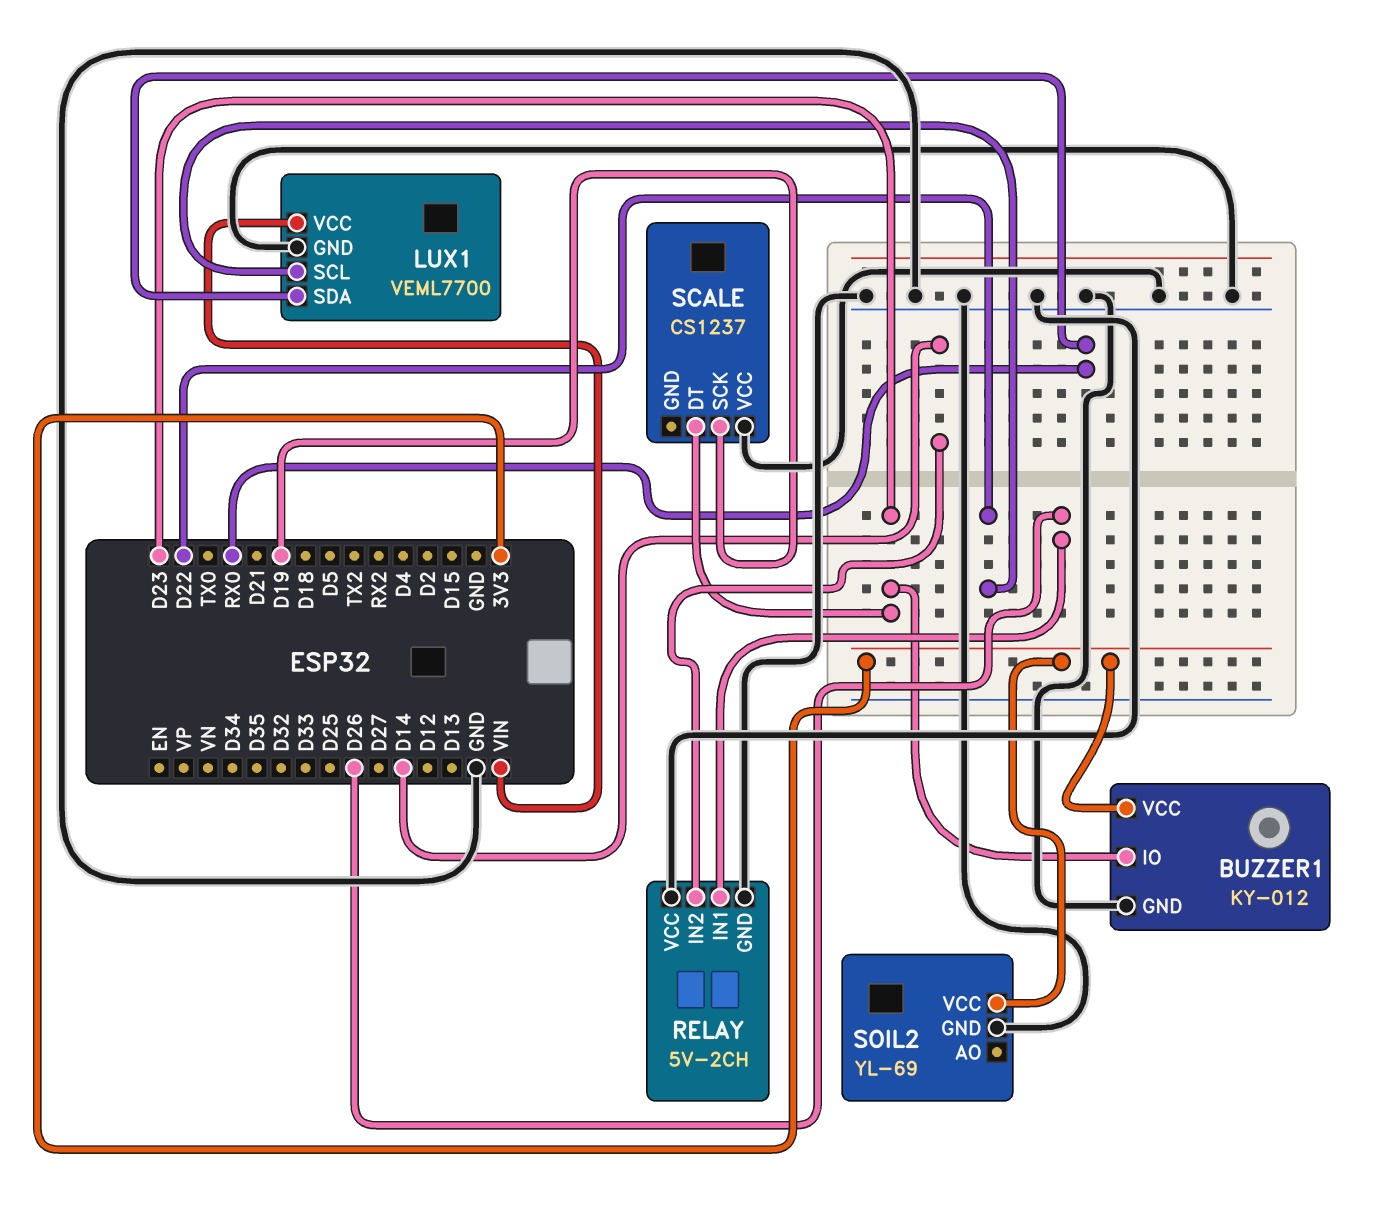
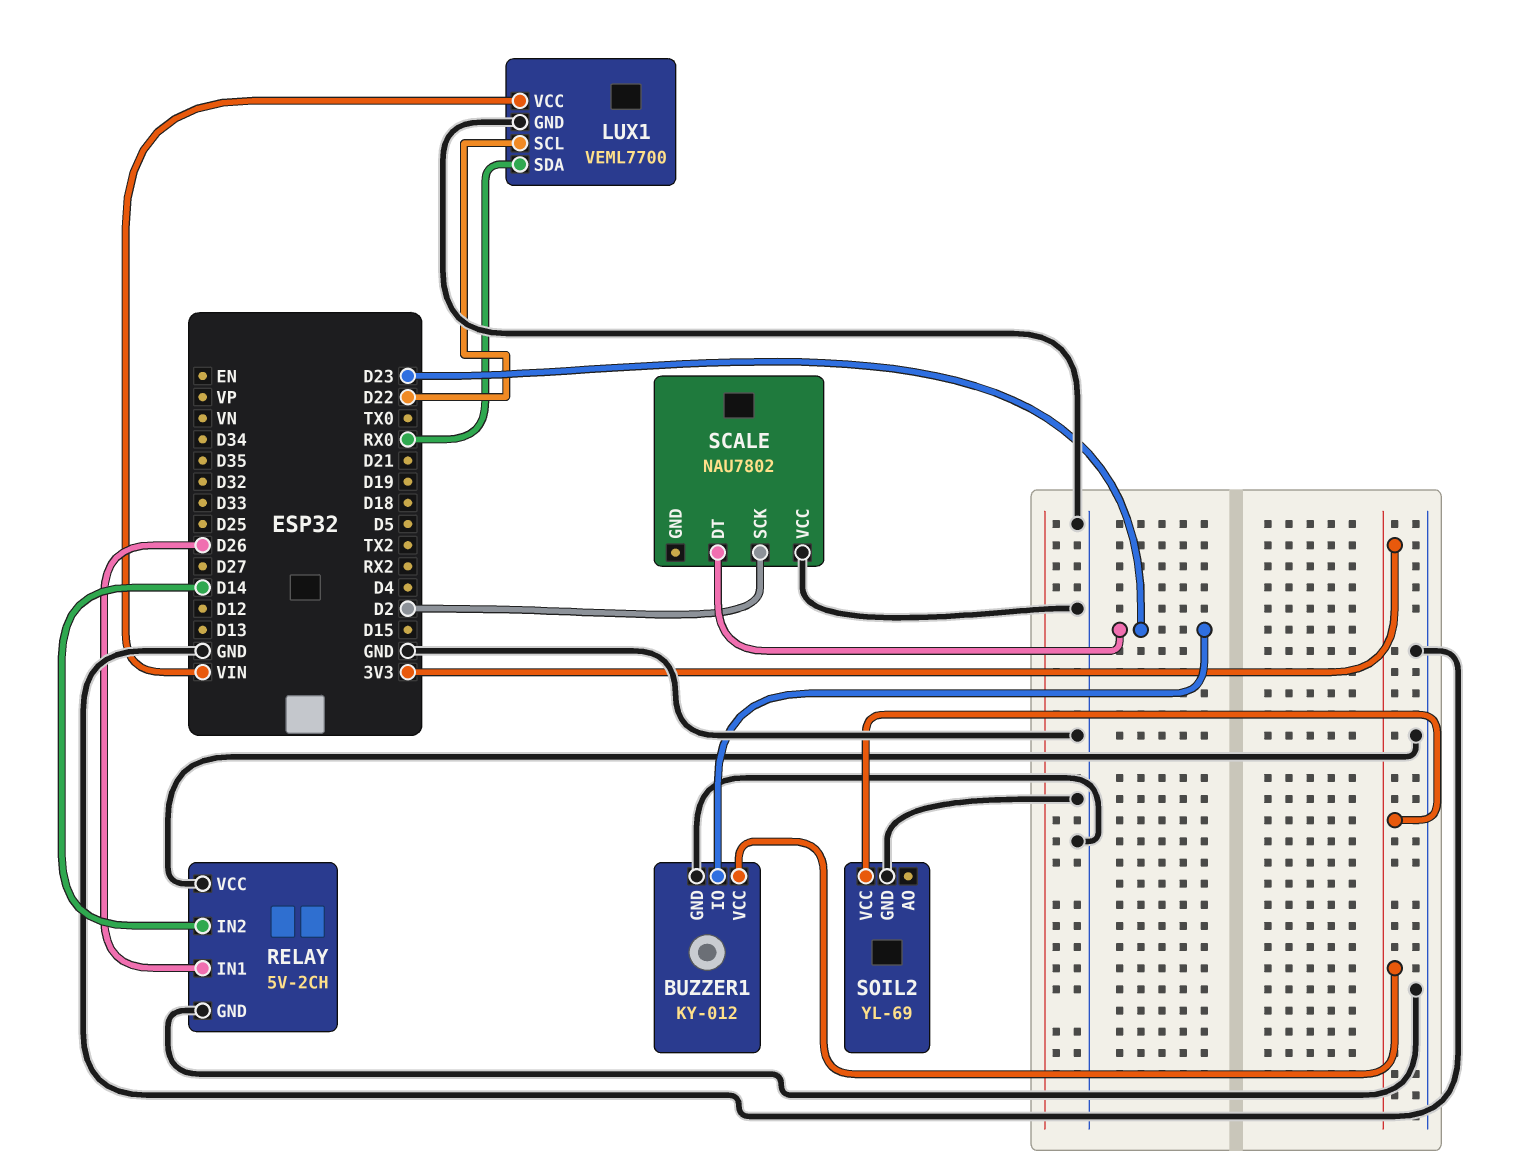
SCALE: CS1237 -> NAU7802
SCALE pin SCK: D19 -> D2

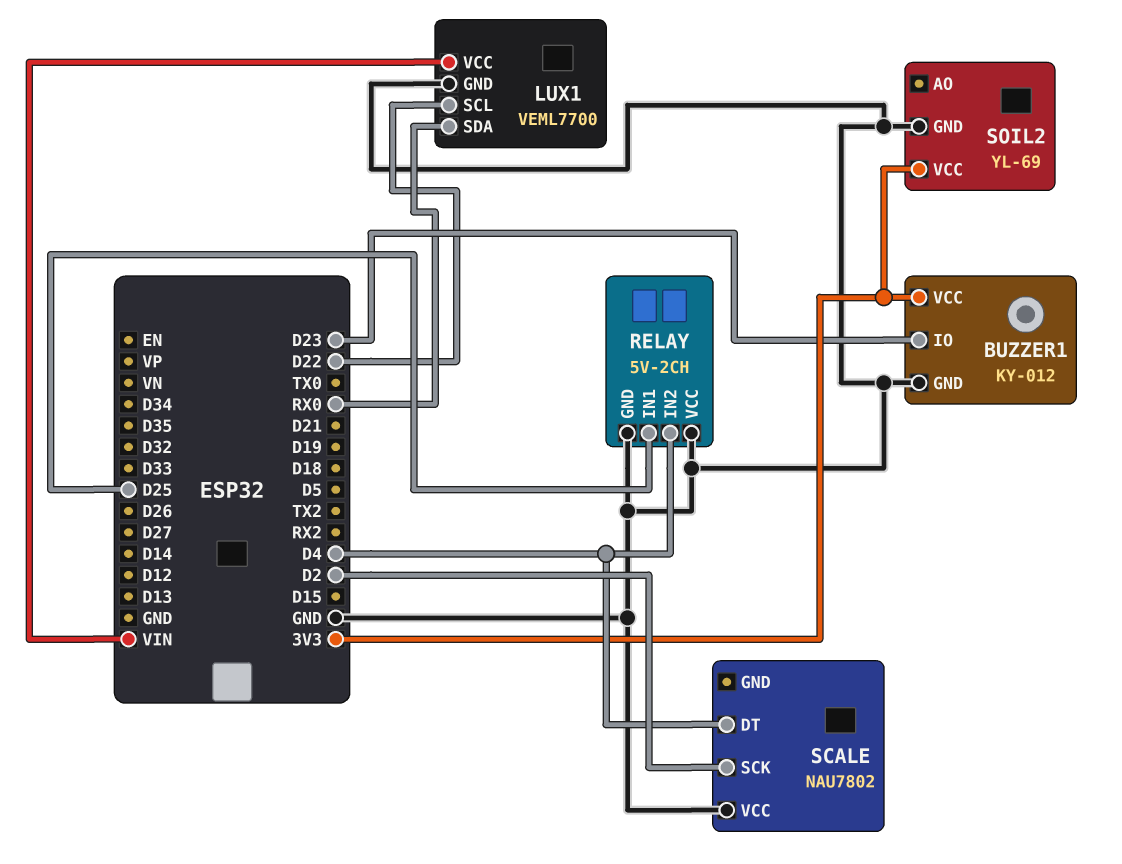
RELAY pin IN1: D26 -> D25
RELAY pin IN2: D14 -> D4
SCALE pin DT: D23 -> D4

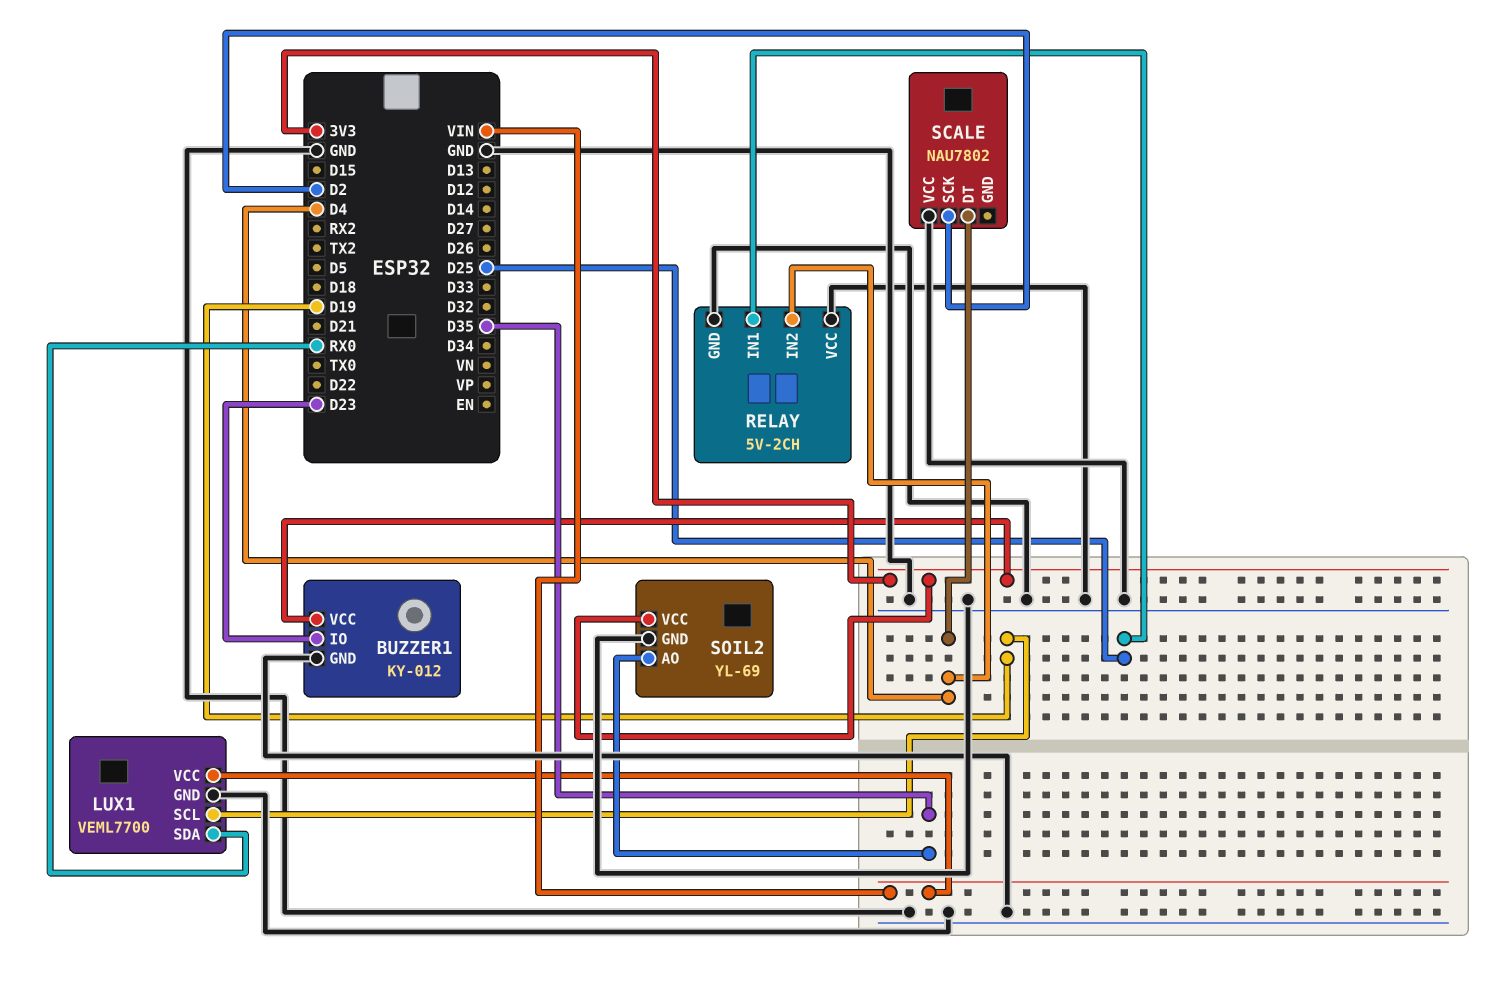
LUX1 pin SCL: D22 -> D19
SOIL2 pin AO: none -> D35

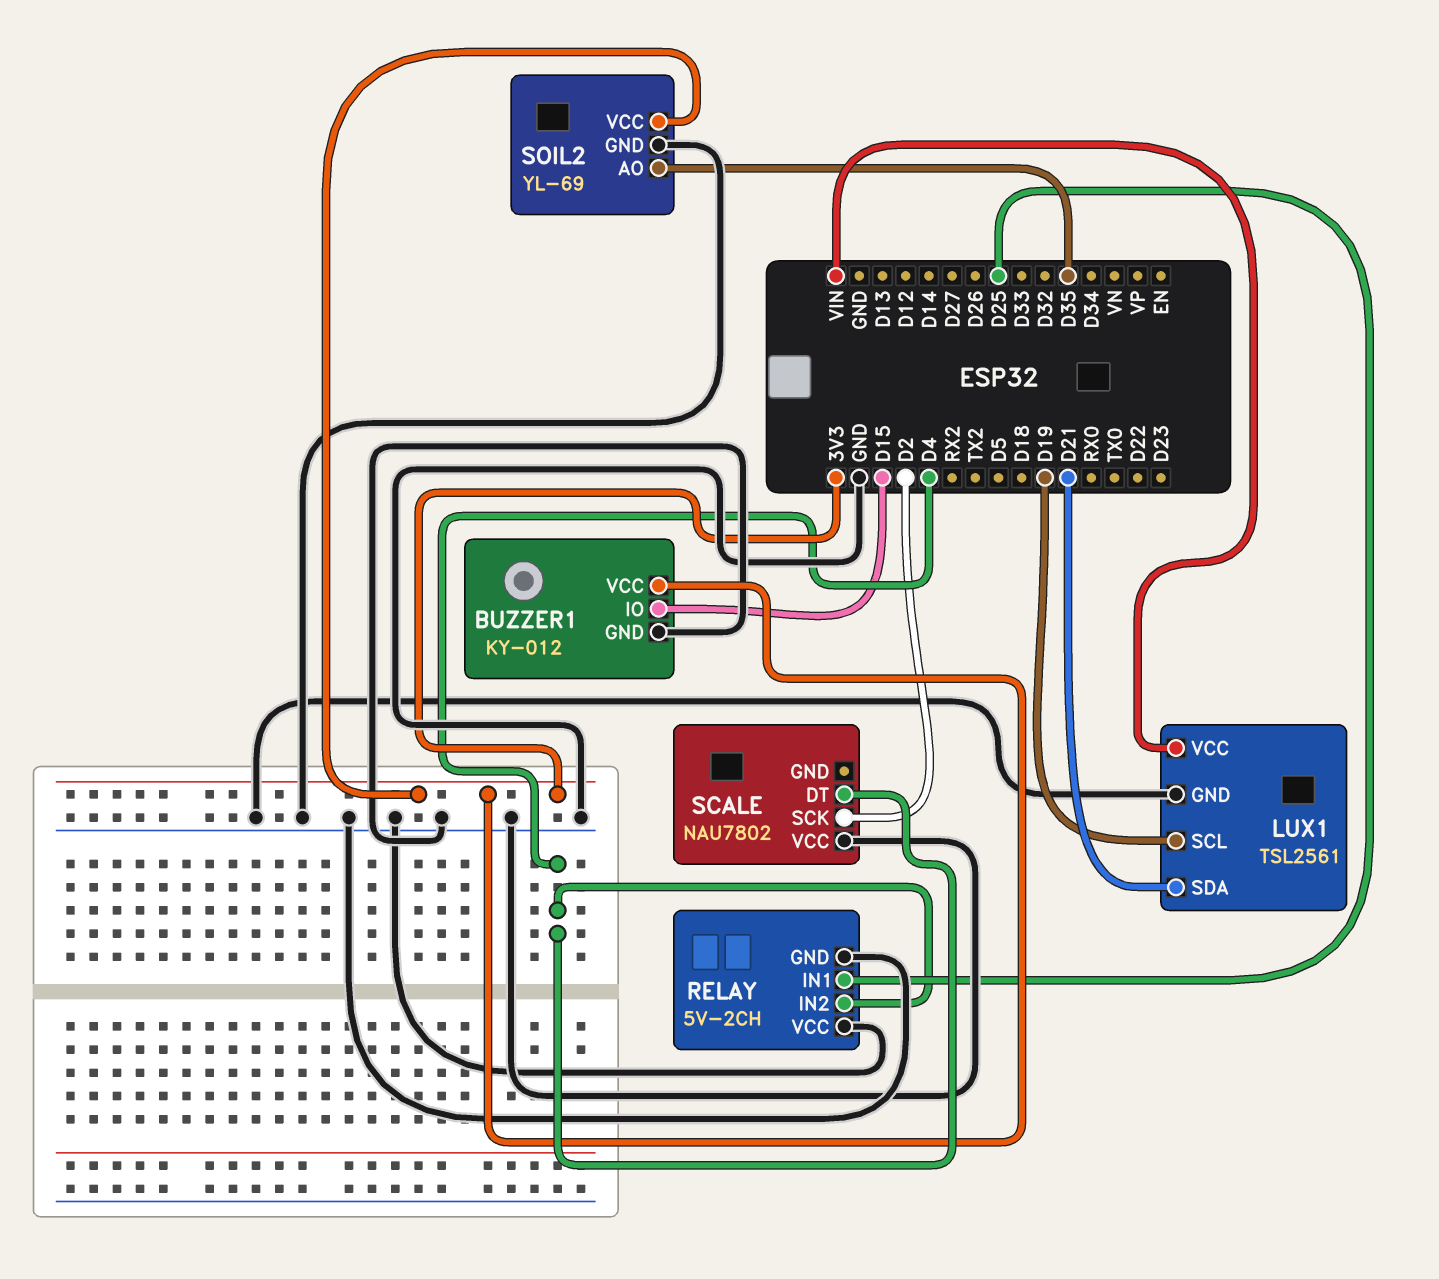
BUZZER1 pin IO: D23 -> D15
LUX1: VEML7700 -> TSL2561
LUX1 pin SDA: RX0 -> D21

